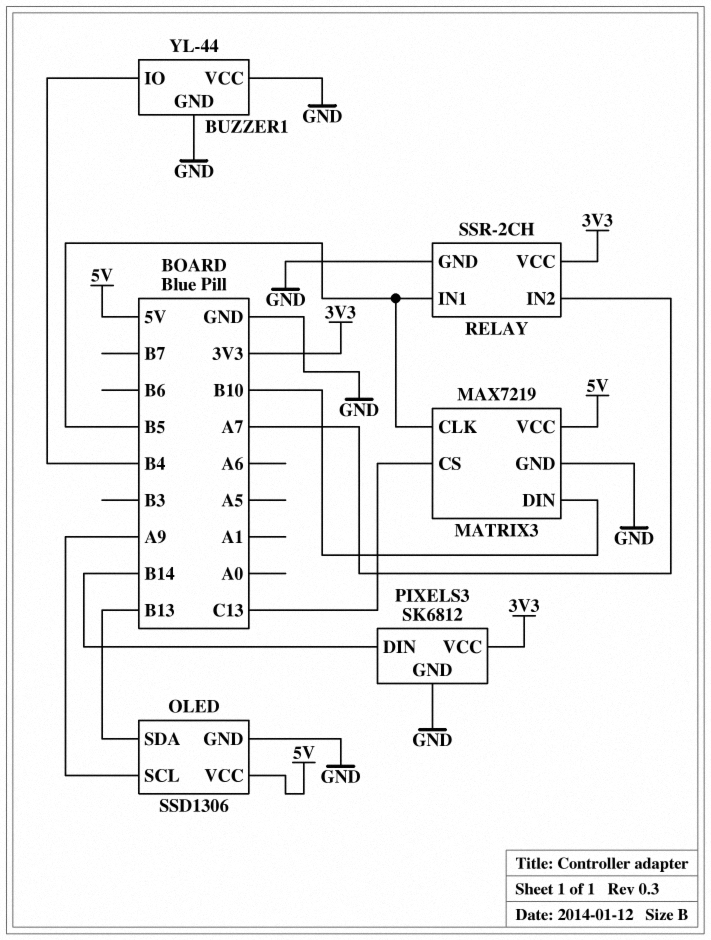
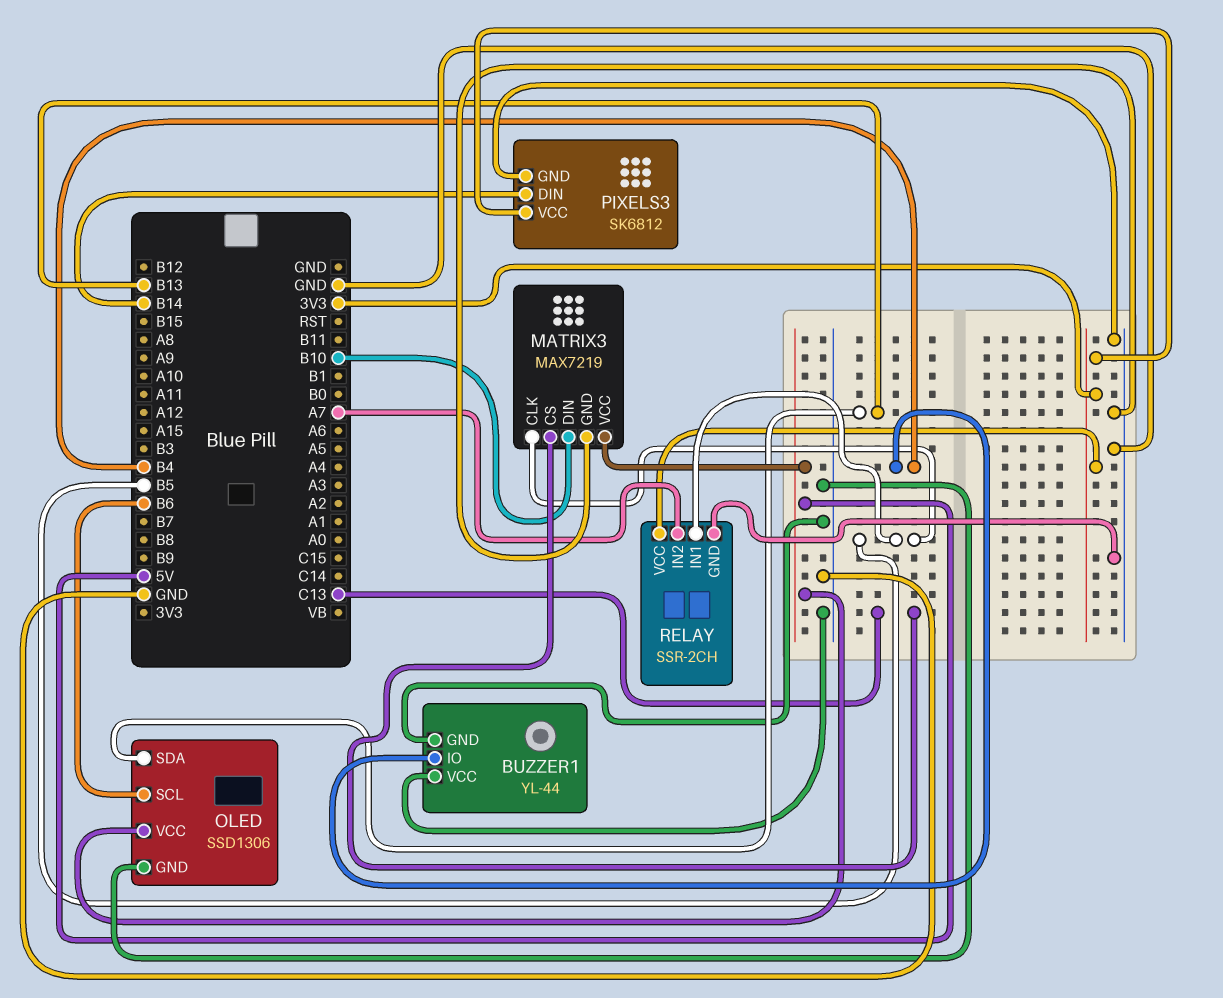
OLED pin SCL: A9 -> B6

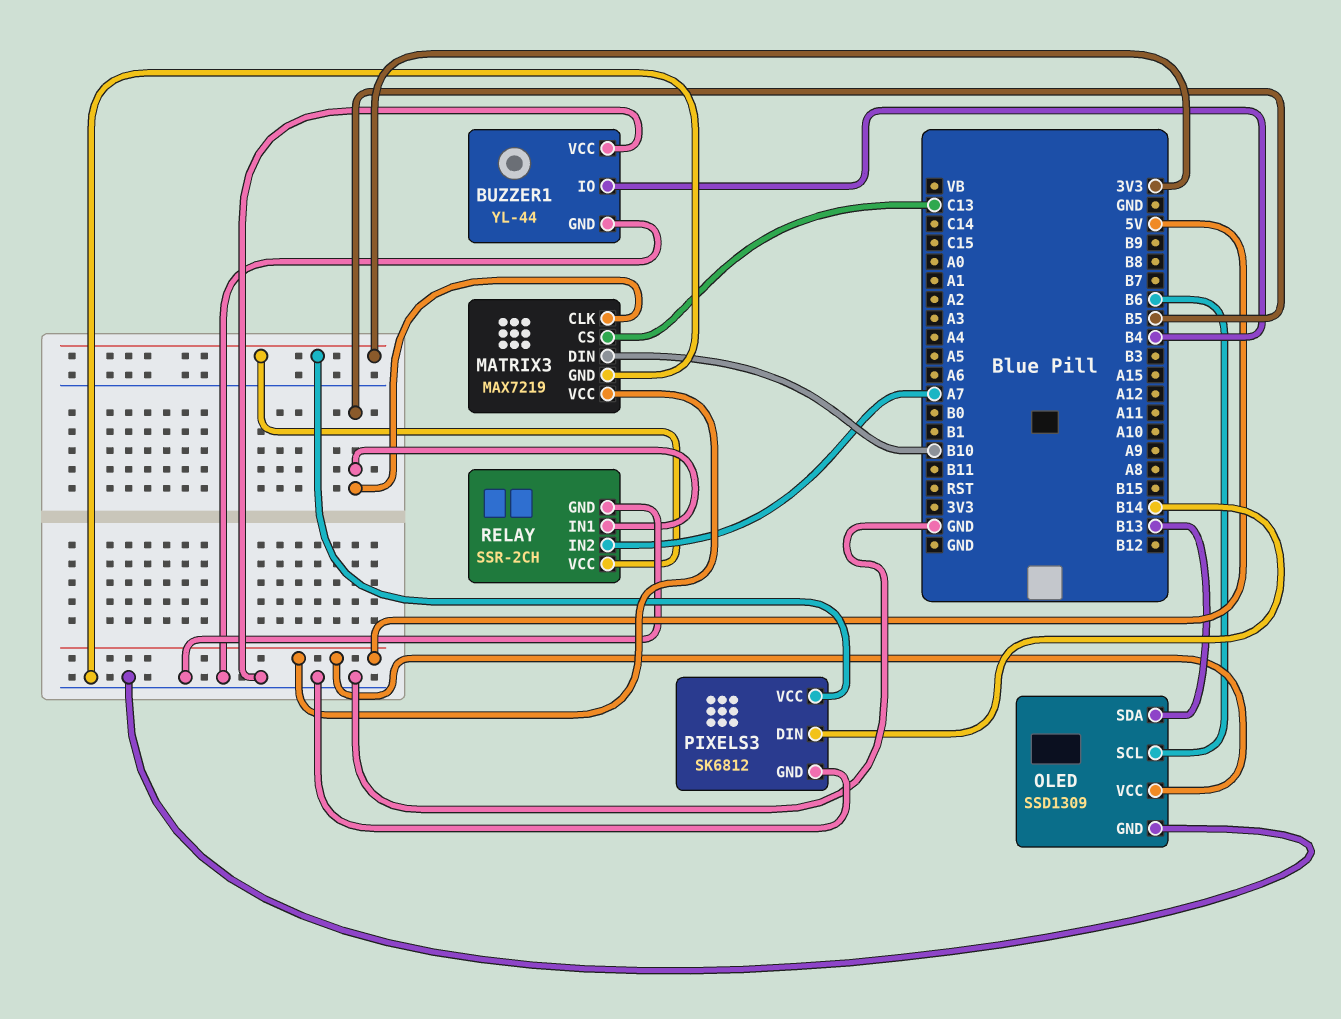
OLED: SSD1306 -> SSD1309

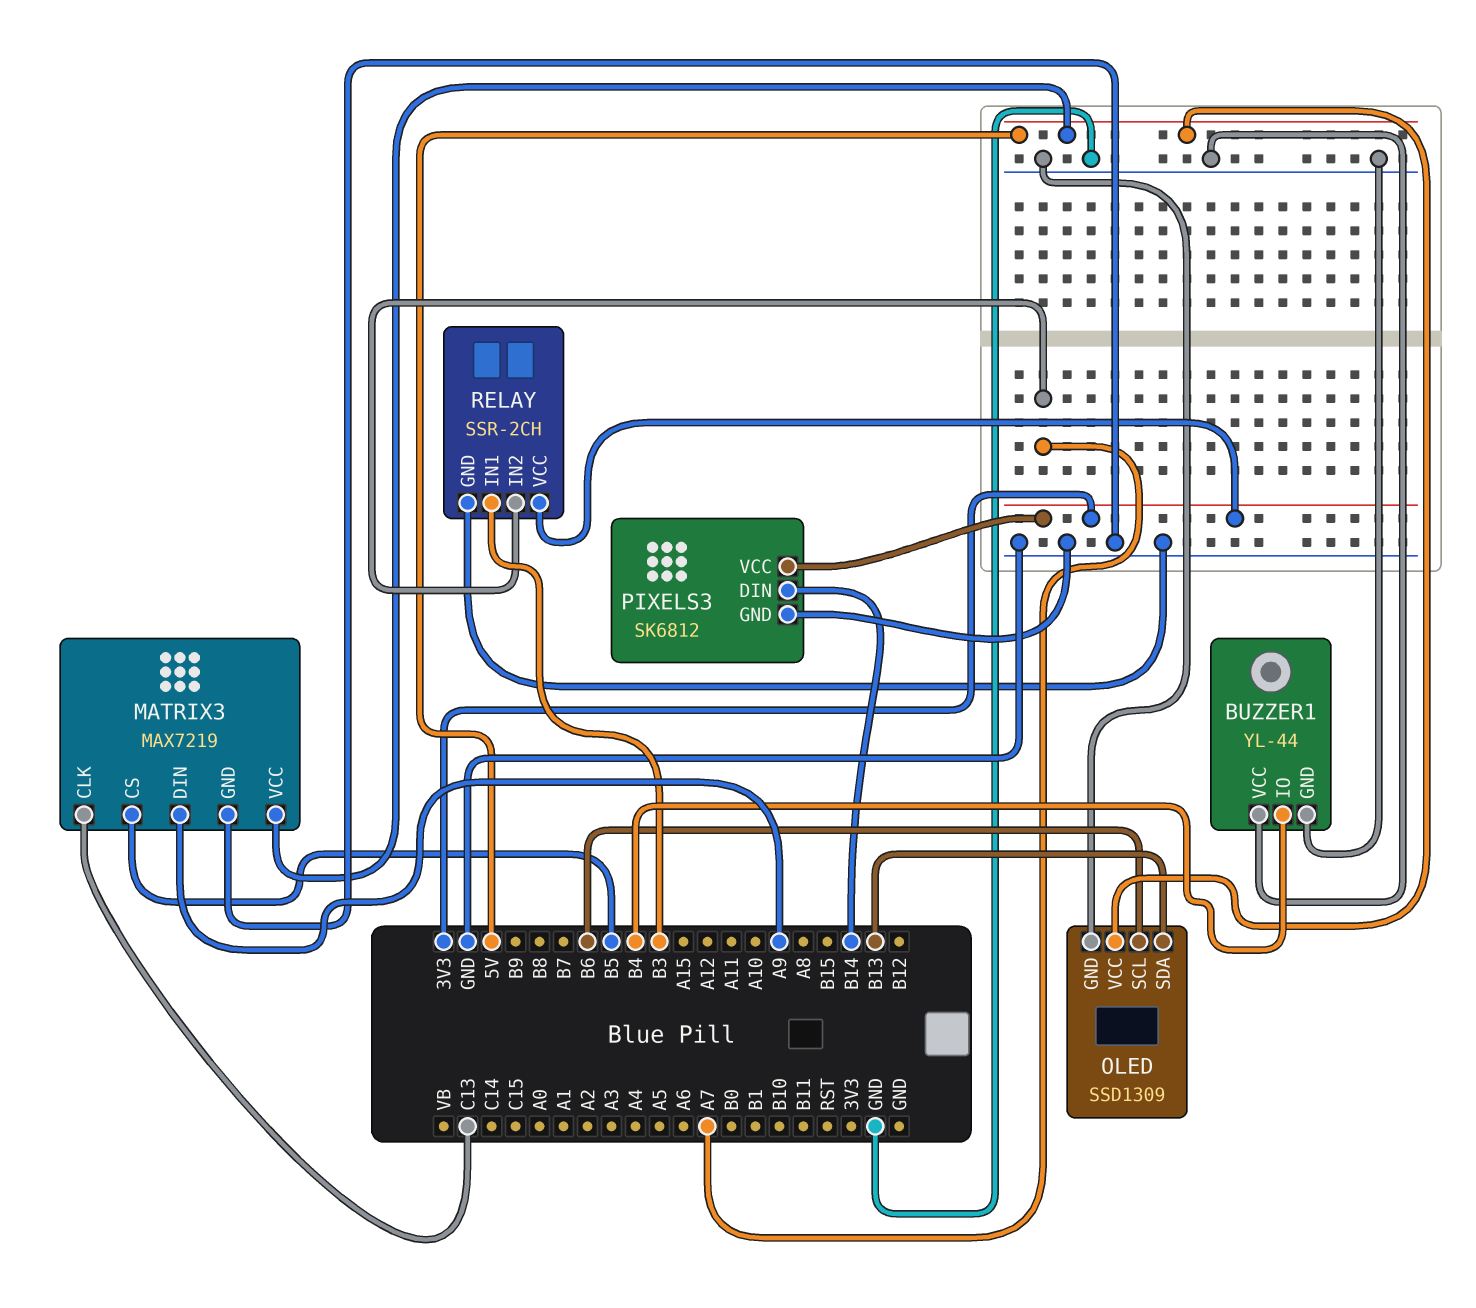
MATRIX3 pin CLK: B5 -> C13
MATRIX3 pin CS: C13 -> B5
MATRIX3 pin DIN: B10 -> A9
RELAY pin IN1: B5 -> B3

